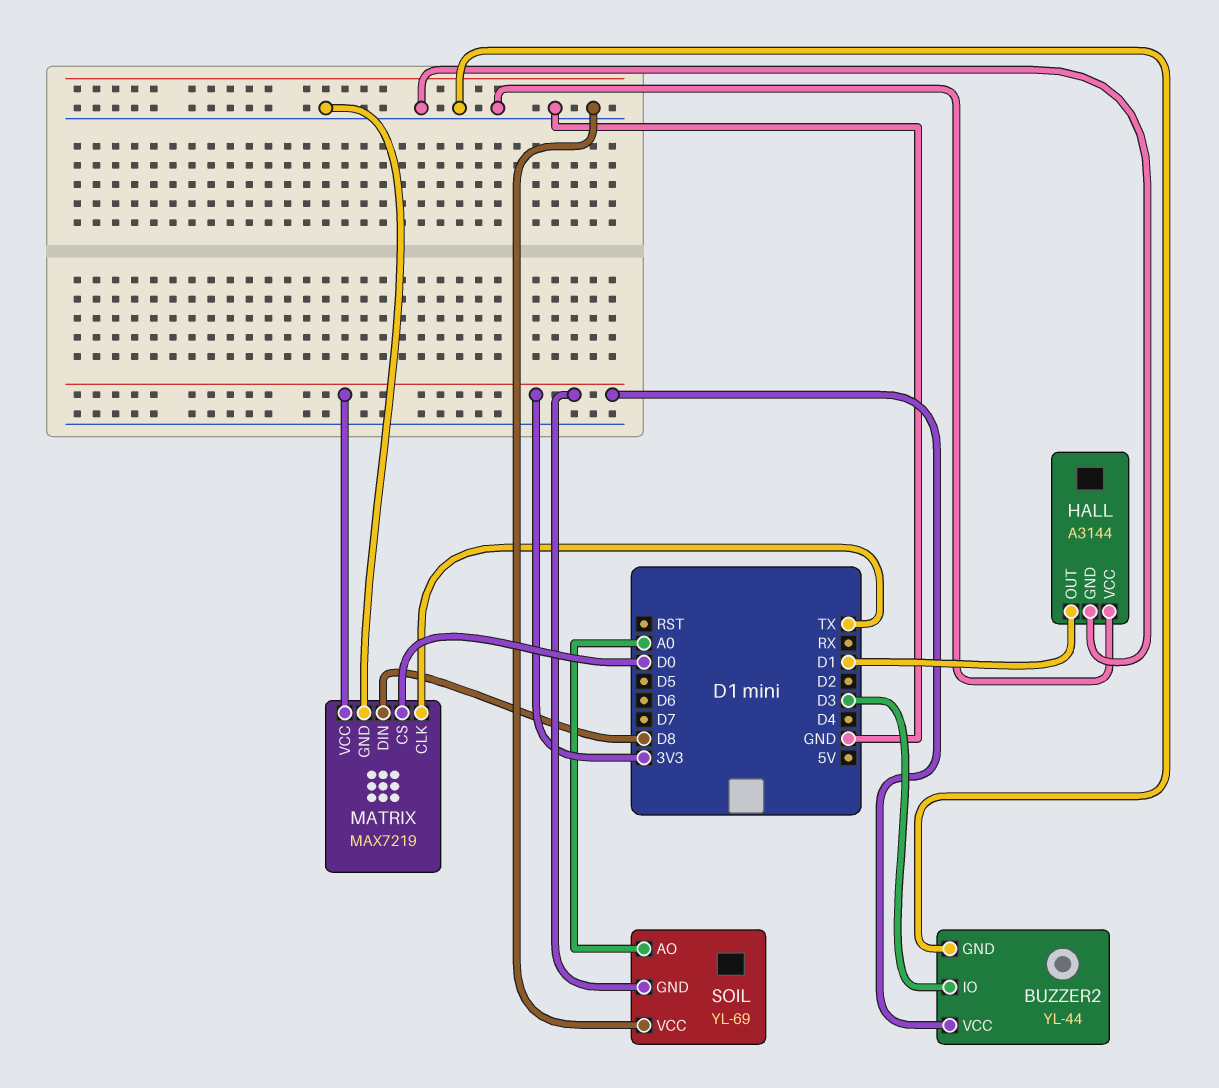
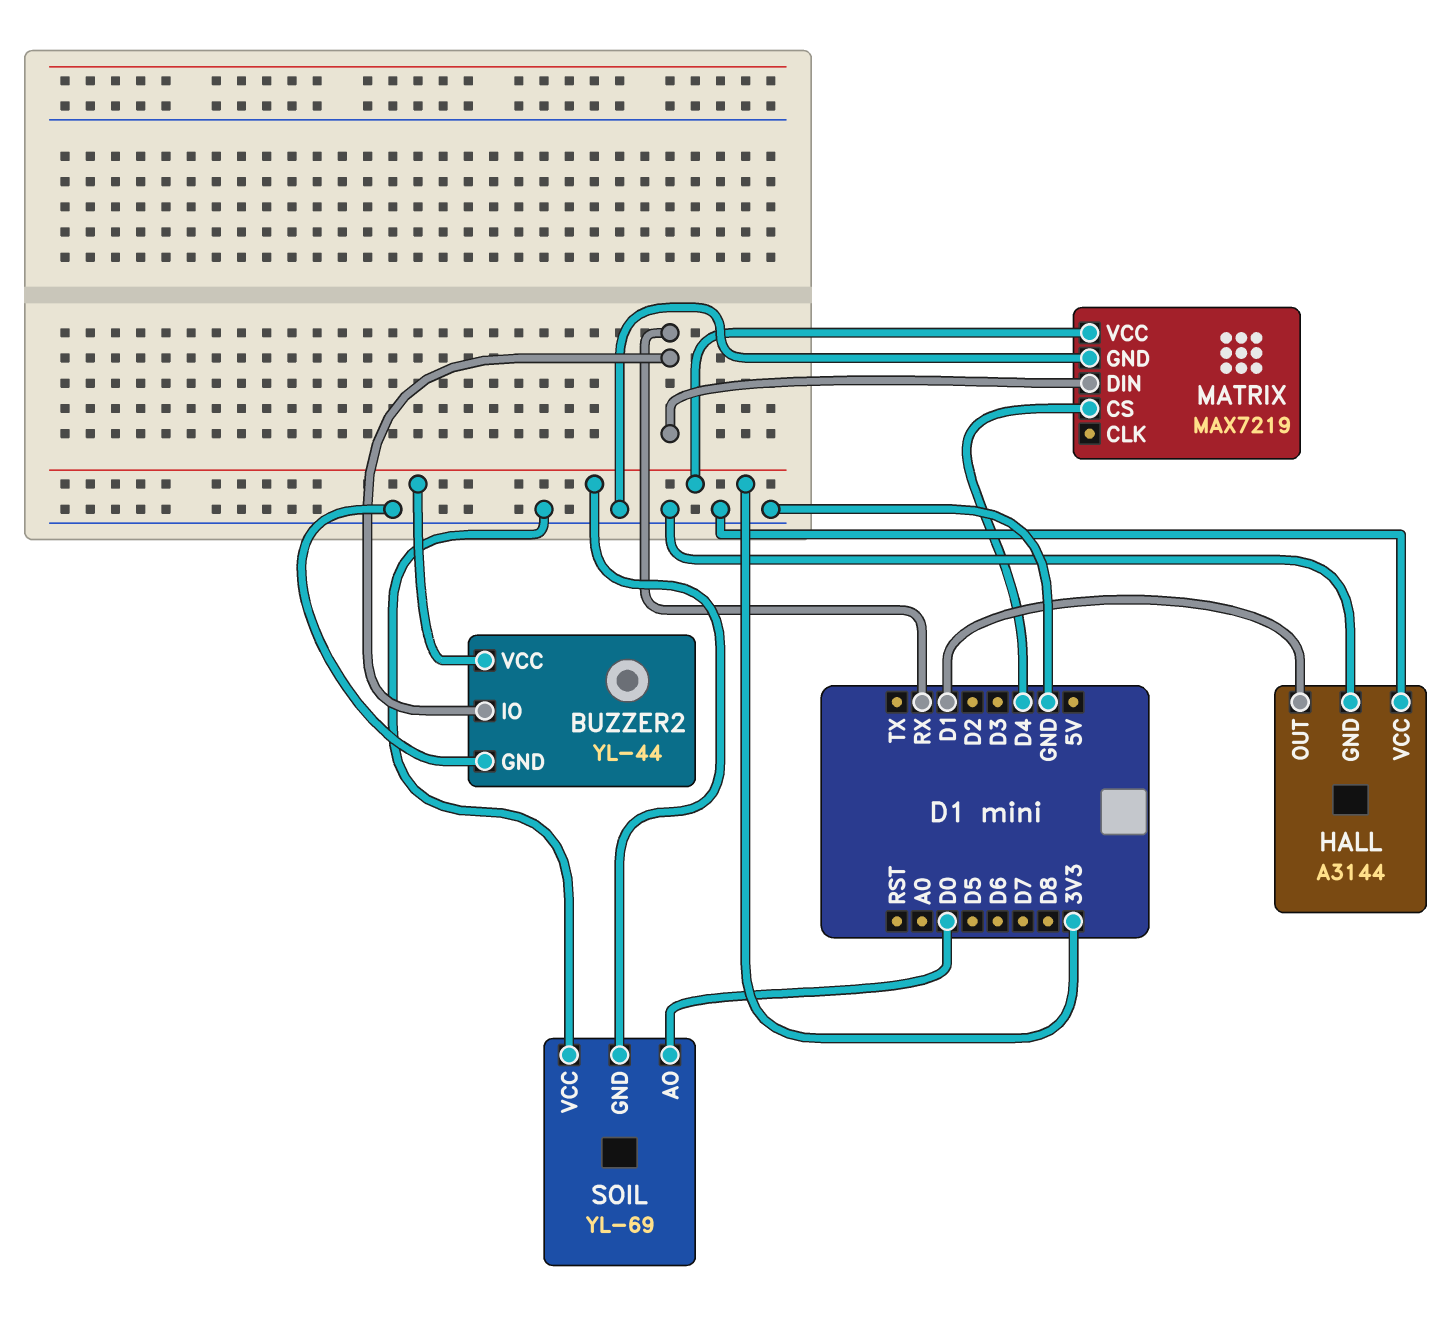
BUZZER2 pin IO: D3 -> RX
MATRIX pin CLK: TX -> none
MATRIX pin CS: D0 -> D4
MATRIX pin DIN: D8 -> RX
SOIL pin AO: A0 -> D0

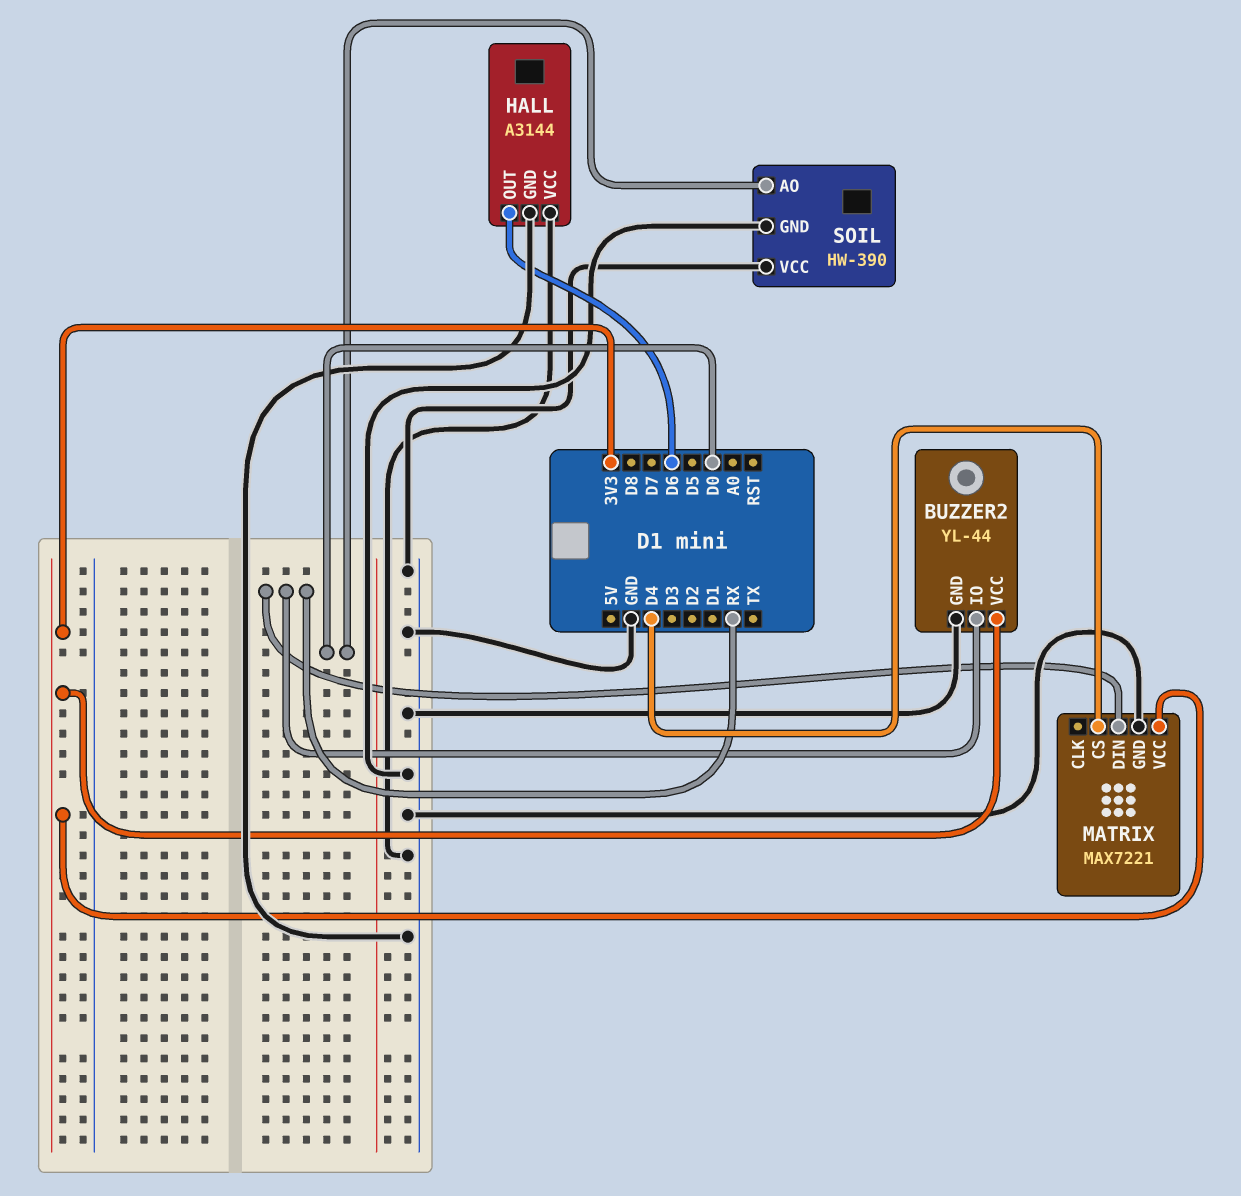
HALL pin OUT: D1 -> D6
MATRIX: MAX7219 -> MAX7221
SOIL: YL-69 -> HW-390
SOIL pin GND: 3V3 -> GND

